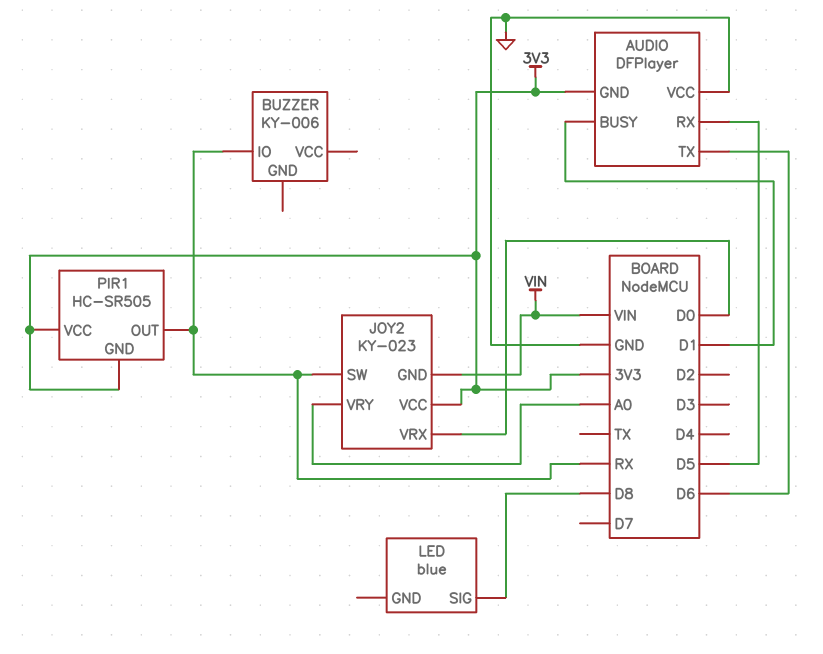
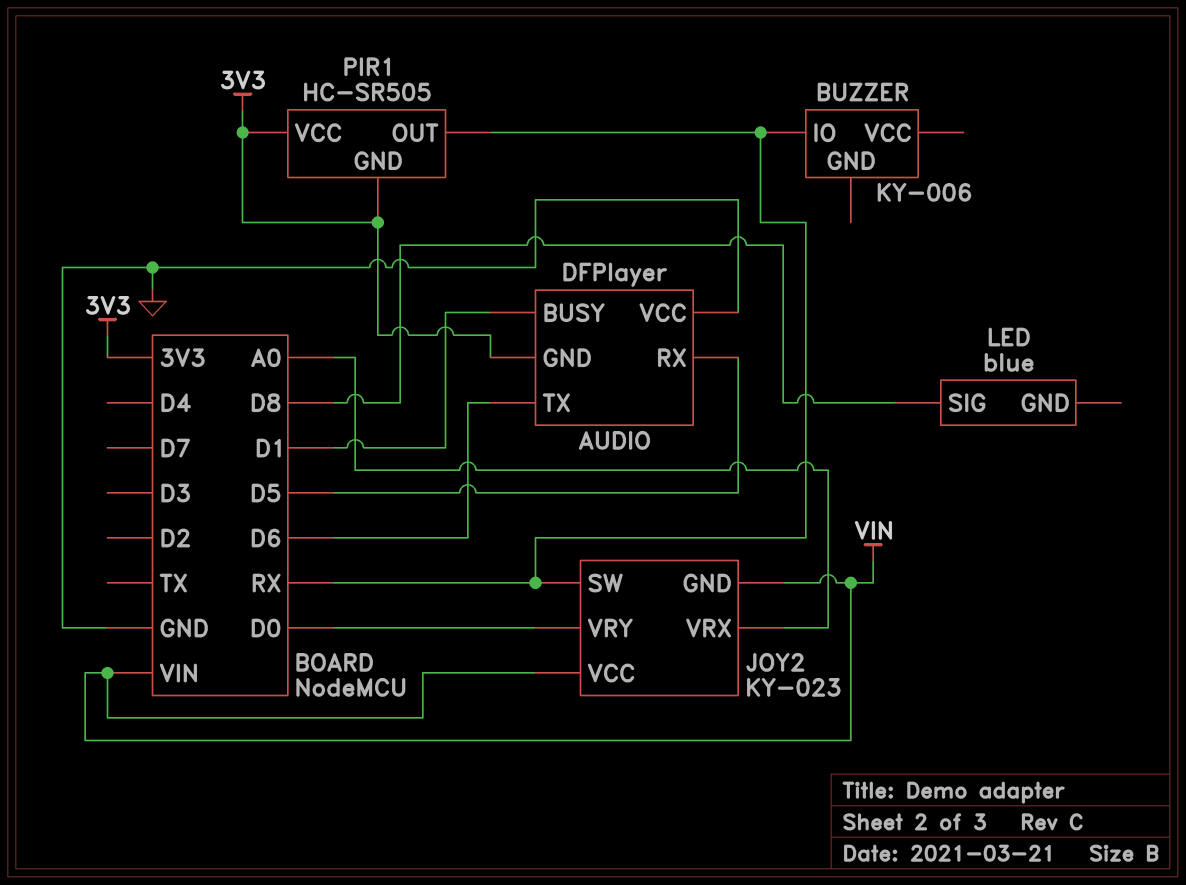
JOY2 pin VCC: 3V3 -> VIN
JOY2 pin VRX: D0 -> A0
JOY2 pin VRY: A0 -> D0

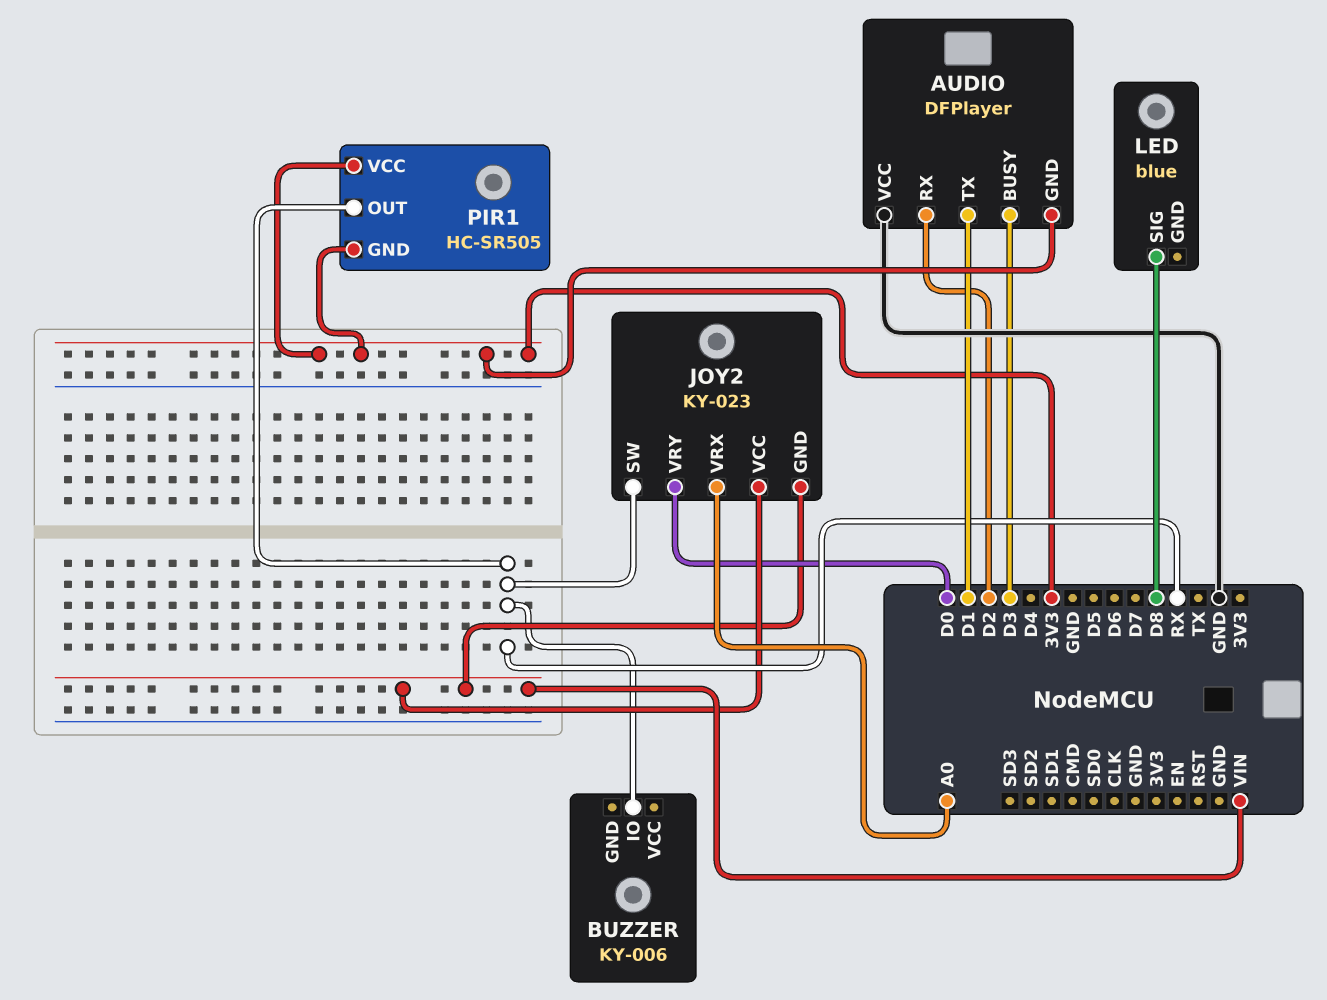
AUDIO pin BUSY: D1 -> D3
AUDIO pin RX: D5 -> D2
AUDIO pin TX: D6 -> D1

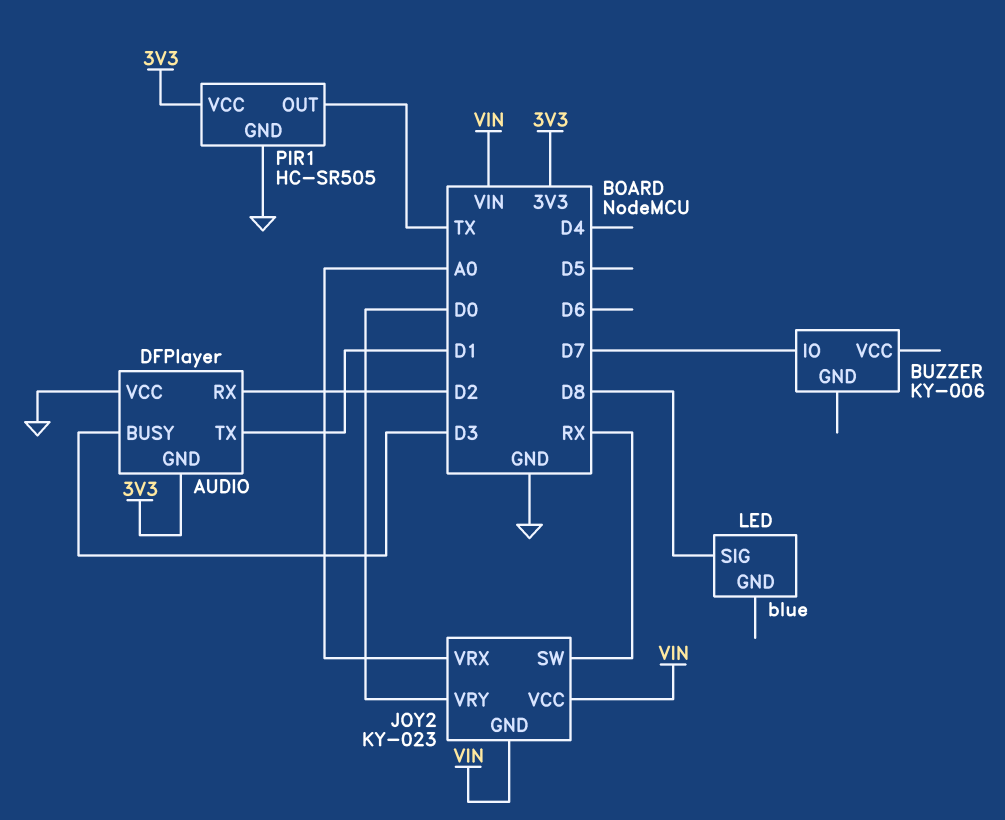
BUZZER pin IO: RX -> D7
PIR1 pin GND: 3V3 -> GND
PIR1 pin OUT: RX -> TX

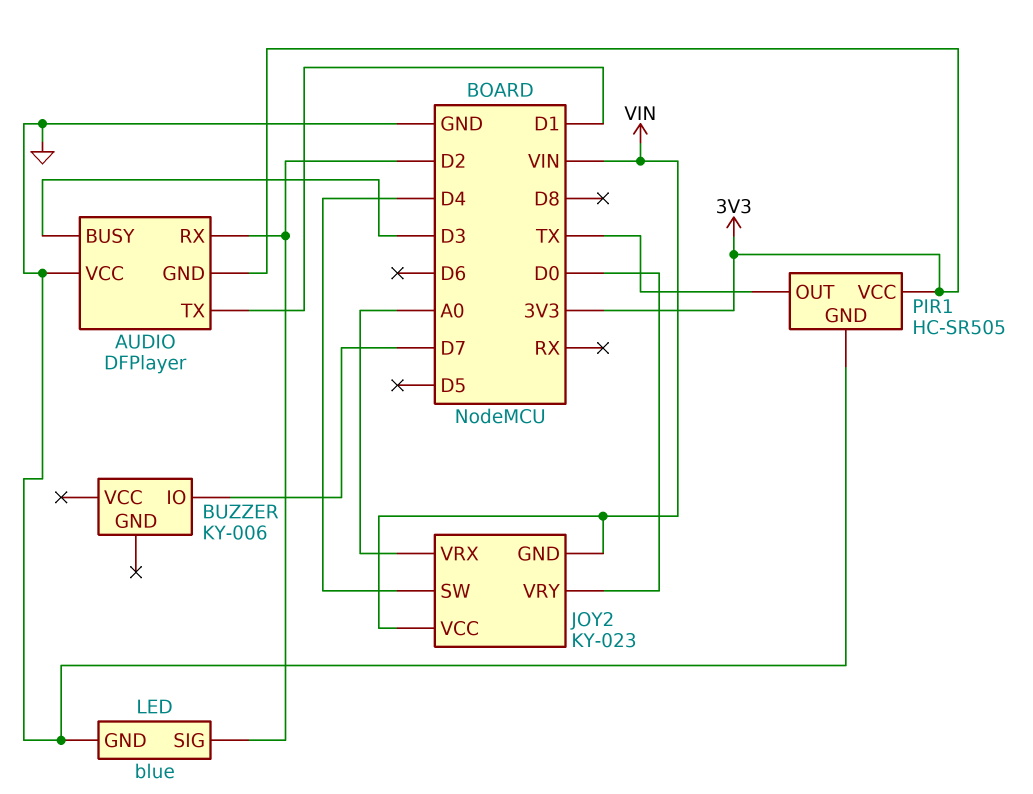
JOY2 pin SW: RX -> D4
LED pin GND: none -> GND
LED pin SIG: D8 -> D2

